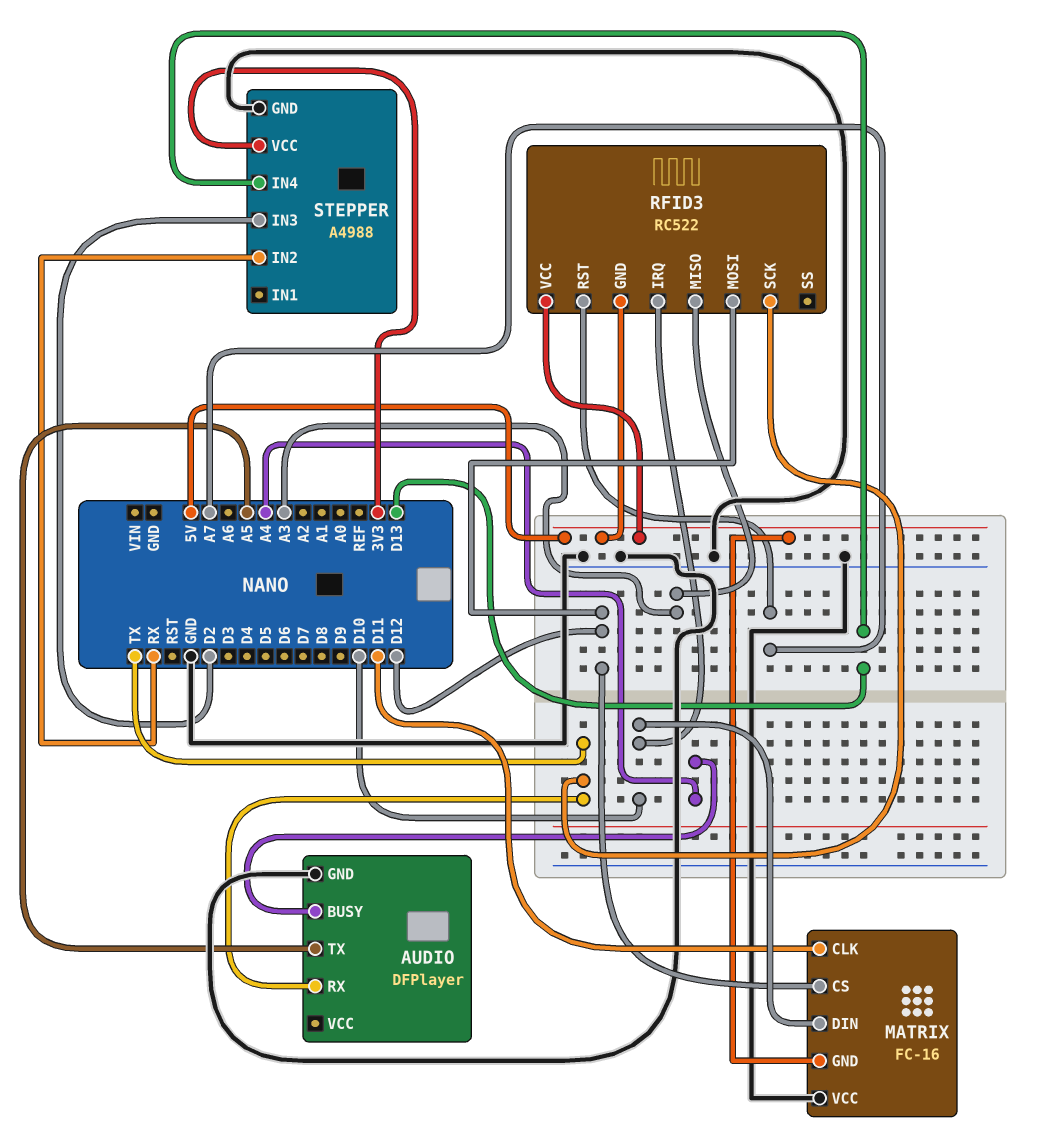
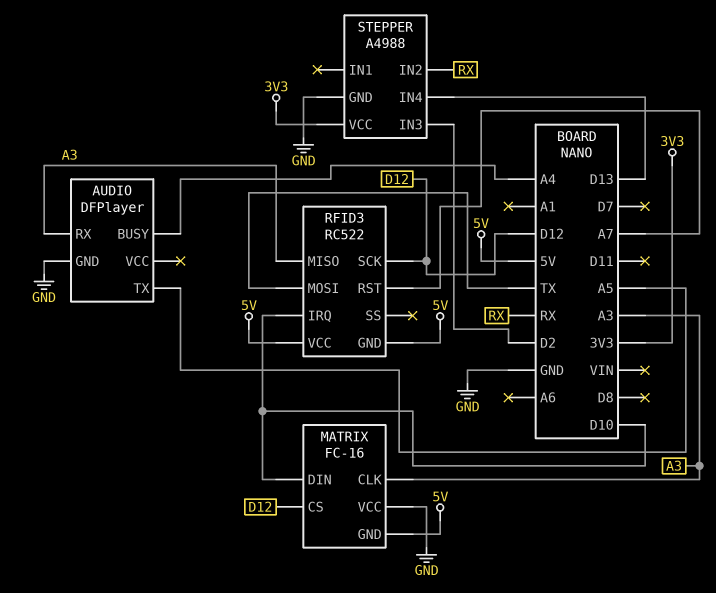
AUDIO pin RX: TX -> A3
MATRIX pin CLK: D11 -> A3
RFID3 pin MOSI: D12 -> TX
RFID3 pin SCK: TX -> D12

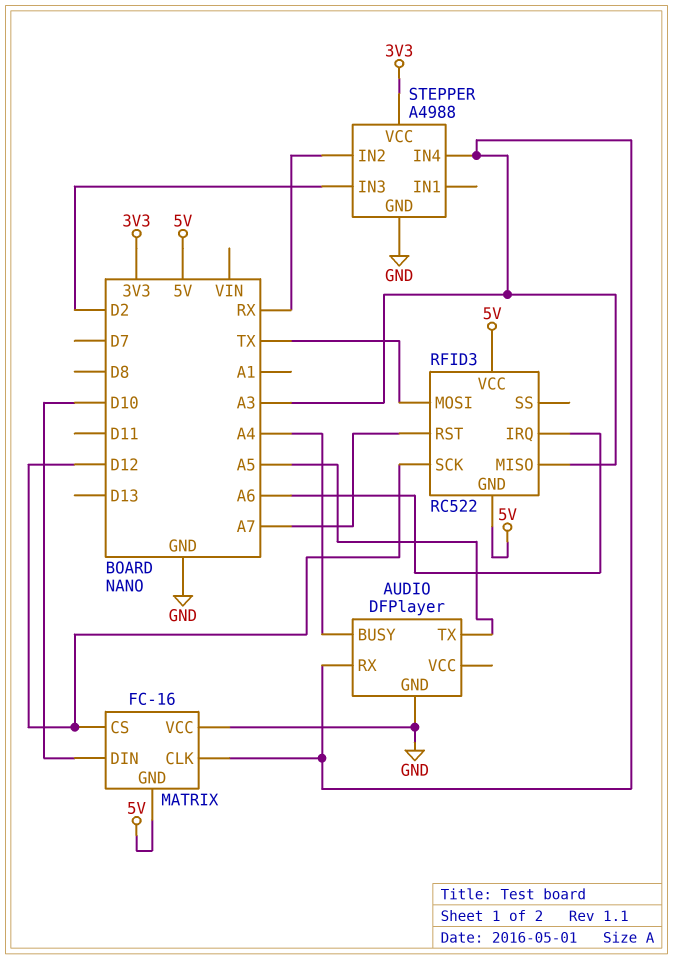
RFID3 pin IRQ: D10 -> A6
STEPPER pin IN4: D13 -> A3

